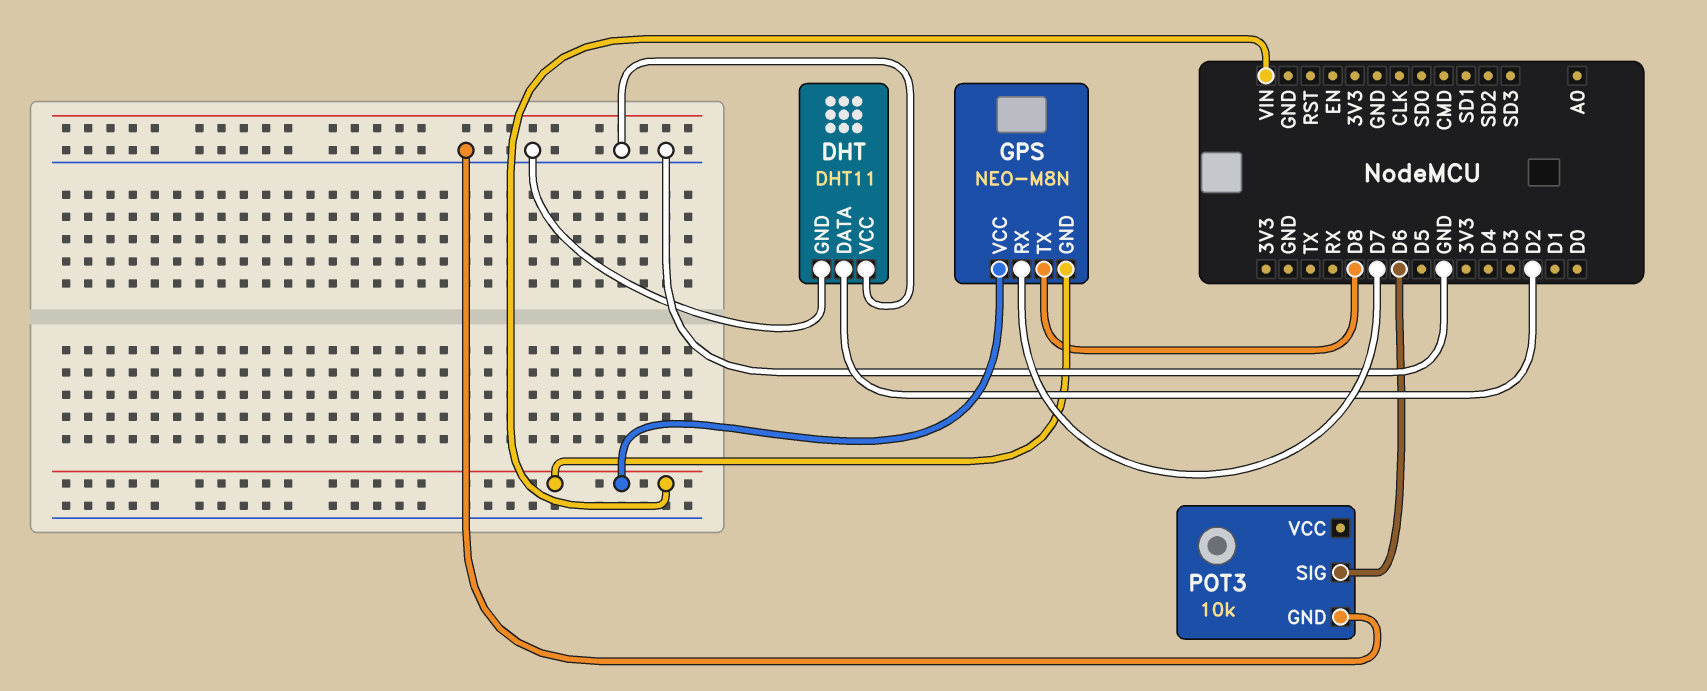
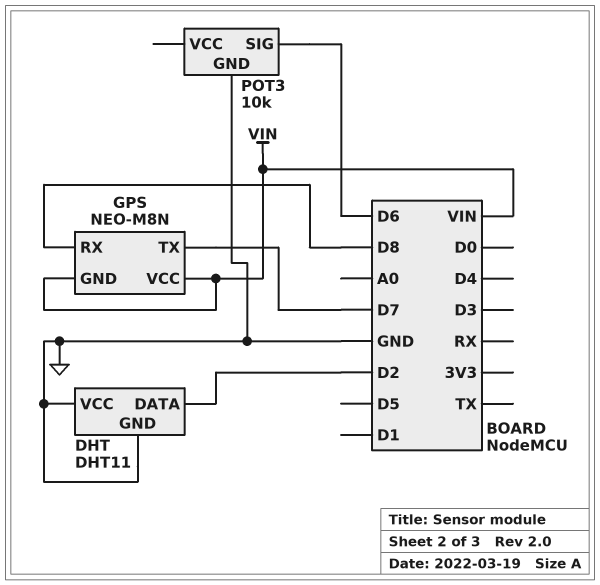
GPS pin RX: D7 -> D8
GPS pin TX: D8 -> D7

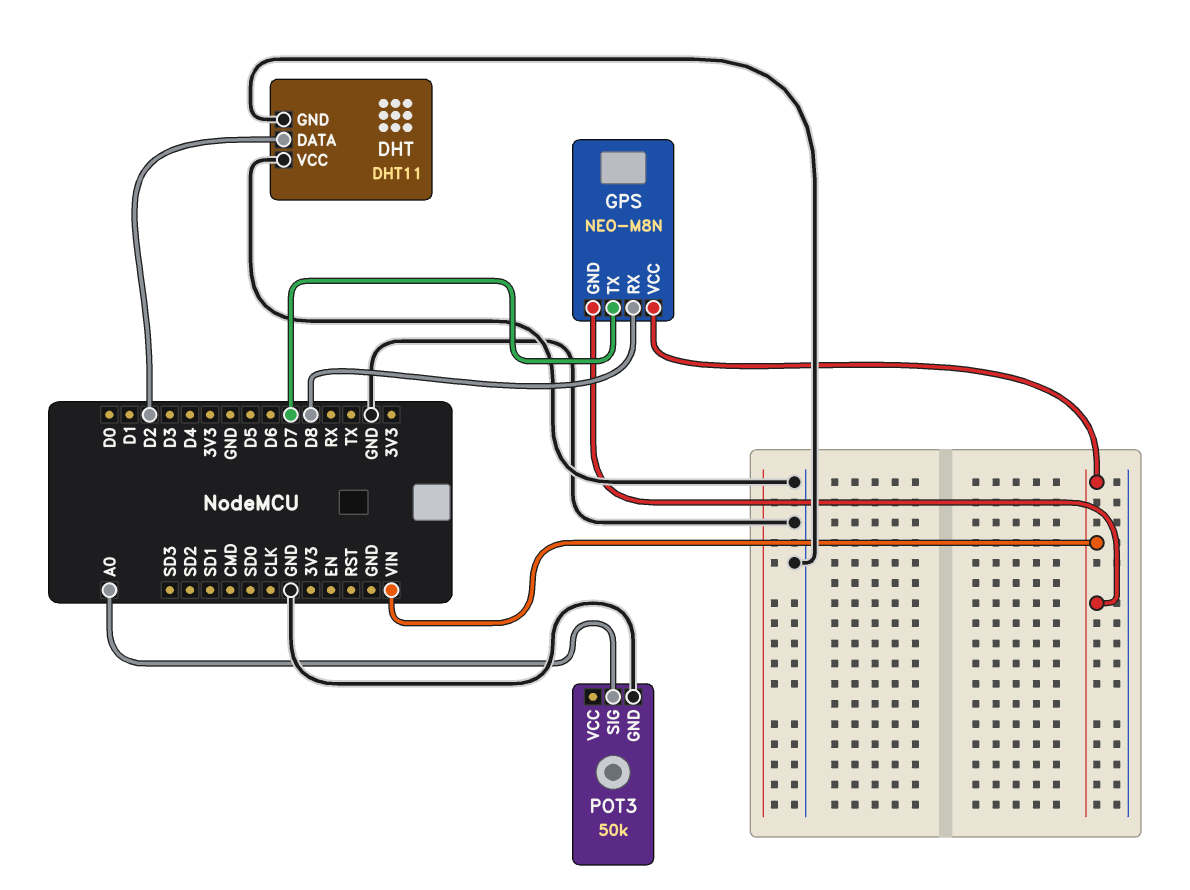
POT3: 10k -> 50k
POT3 pin SIG: D6 -> A0

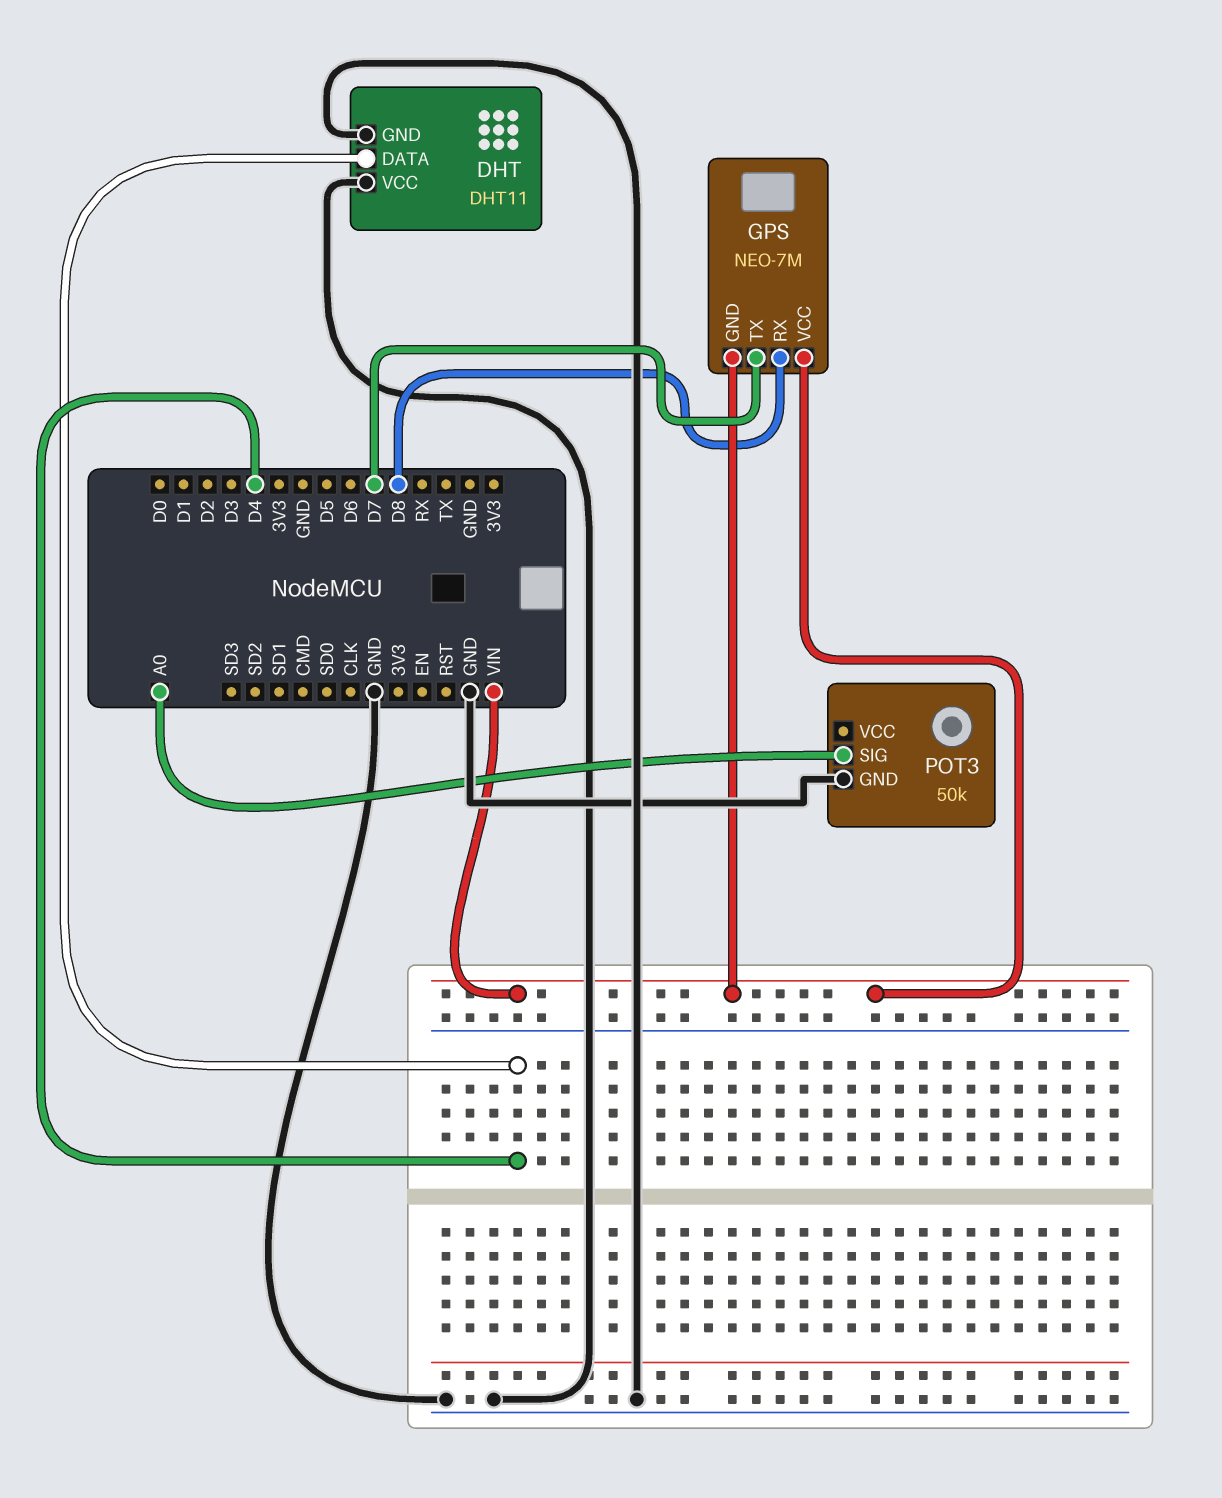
DHT pin DATA: D2 -> D4
GPS: NEO-M8N -> NEO-7M

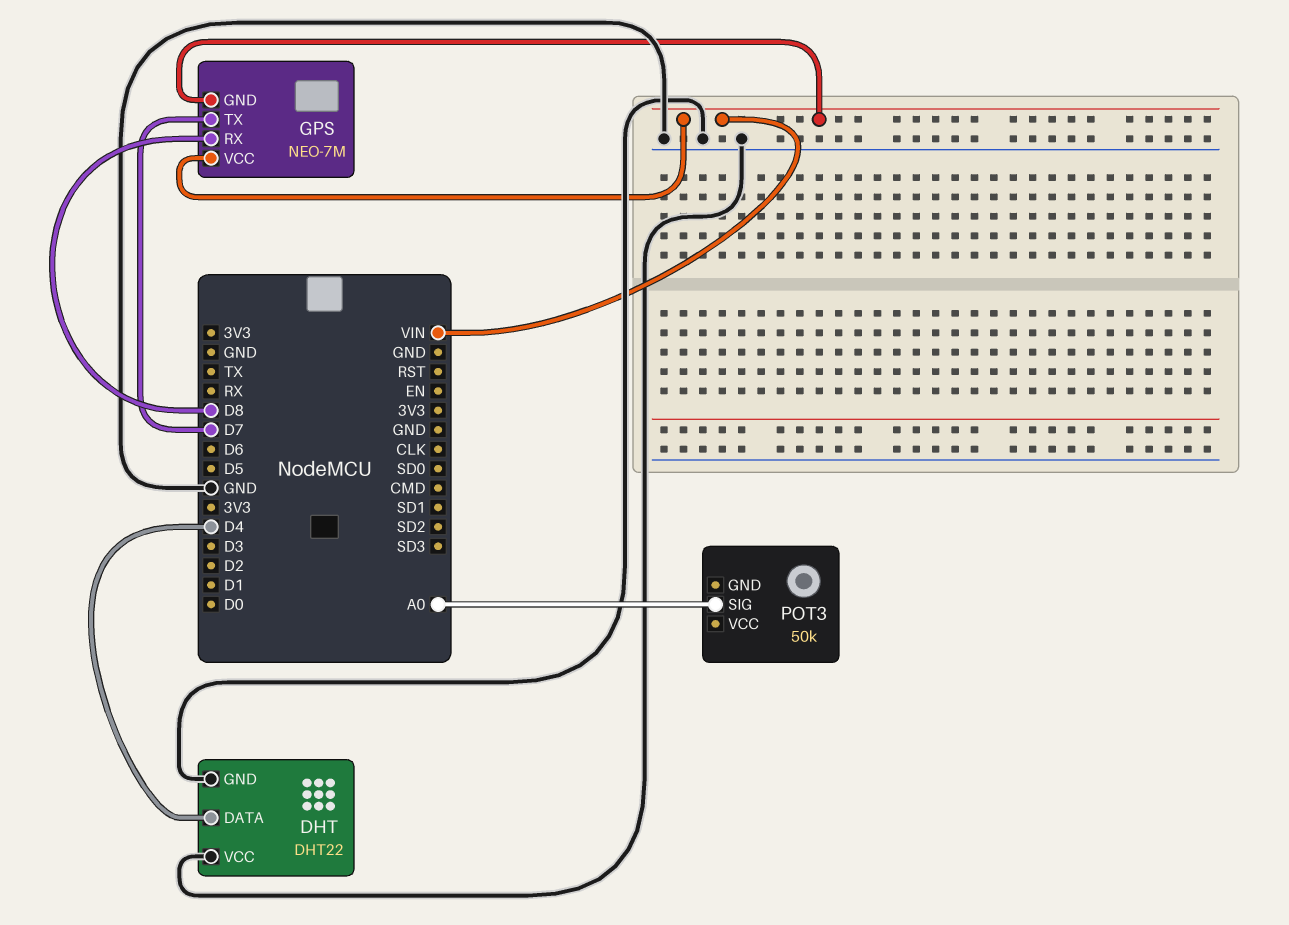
DHT: DHT11 -> DHT22
POT3 pin GND: GND -> none

